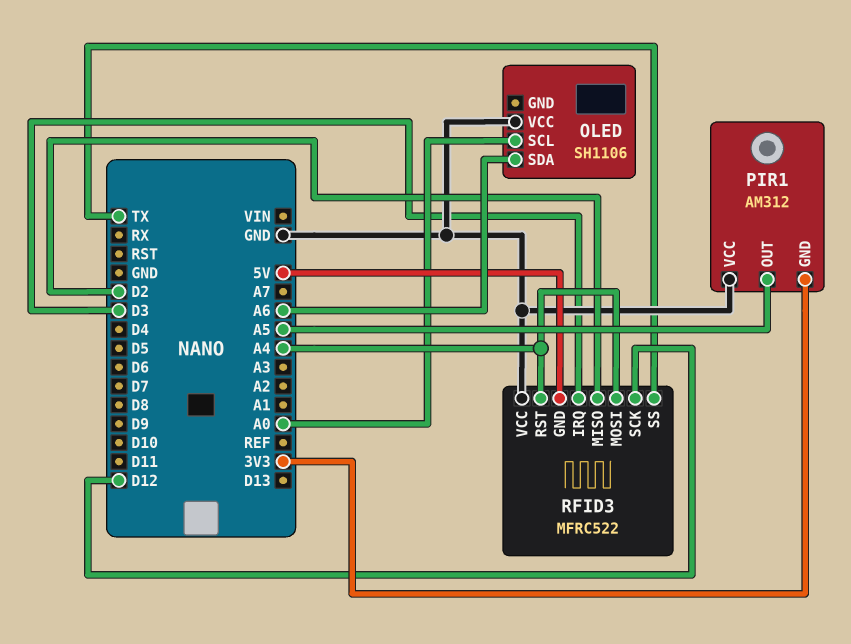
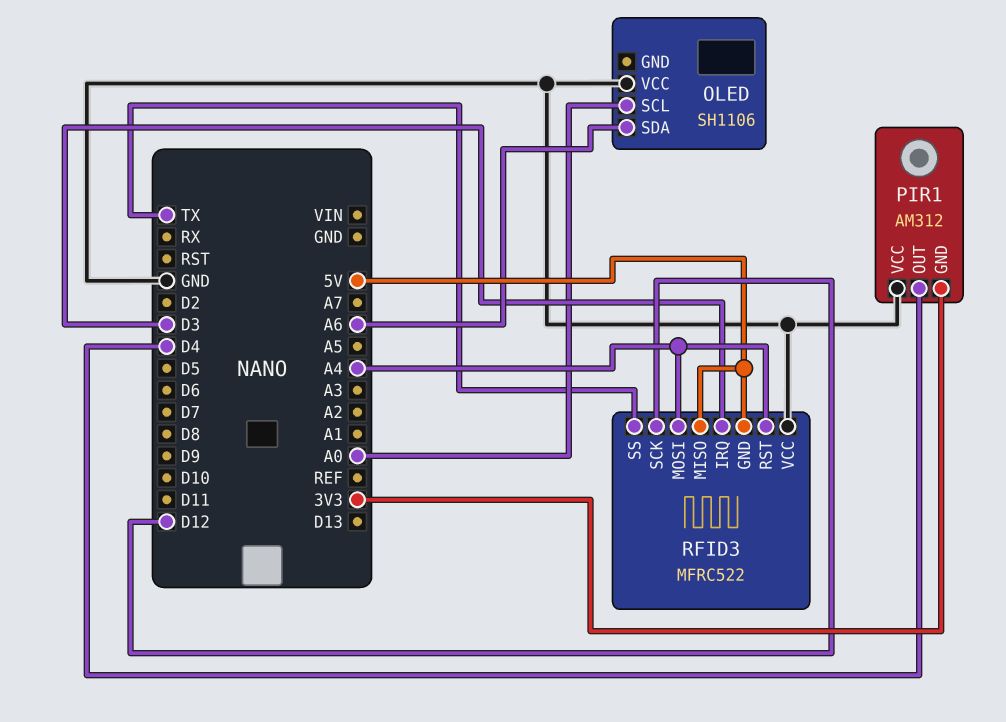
PIR1 pin OUT: A5 -> D4
RFID3 pin MISO: D2 -> 5V

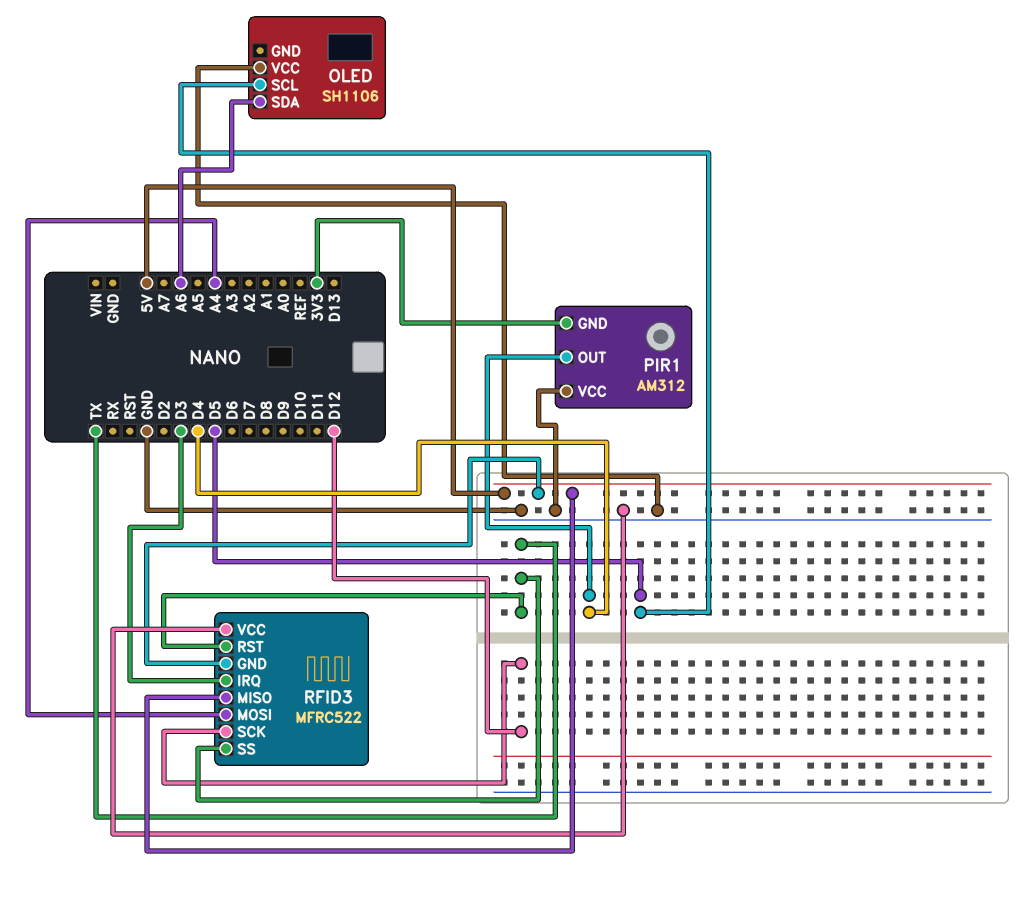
OLED pin SCL: A0 -> D5
RFID3 pin RST: A4 -> TX

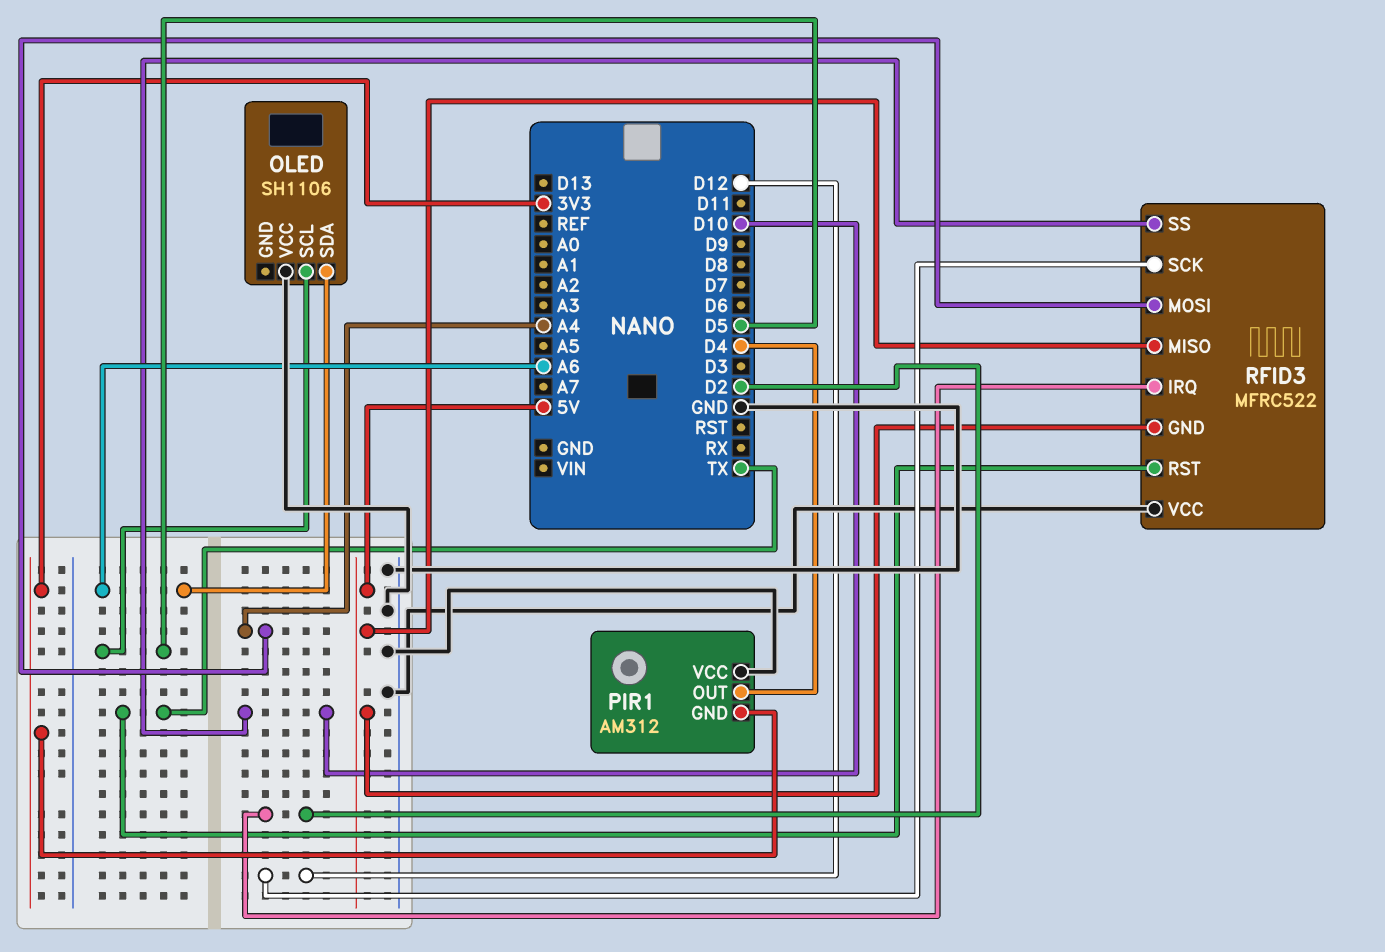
RFID3 pin IRQ: D3 -> D2
RFID3 pin SS: TX -> D10

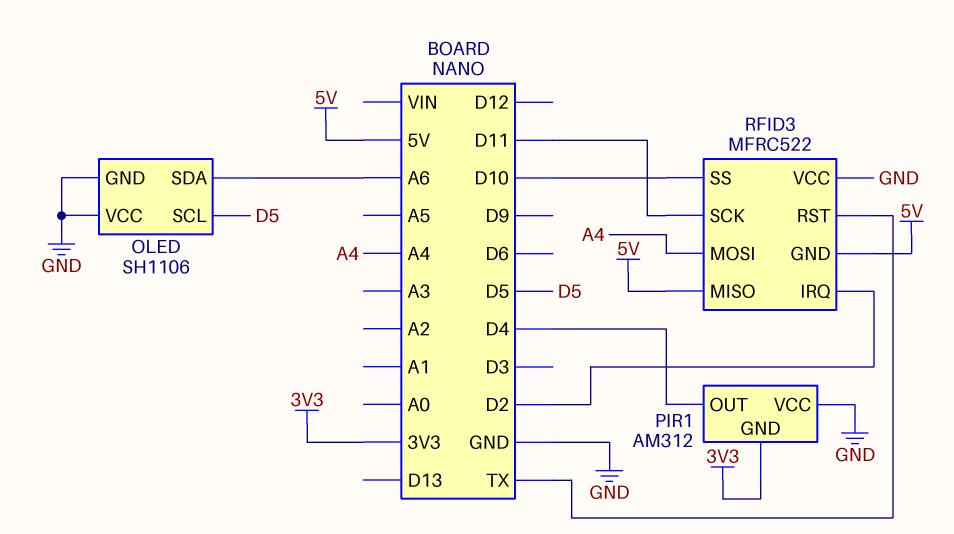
OLED pin GND: none -> GND
RFID3 pin SCK: D12 -> D11

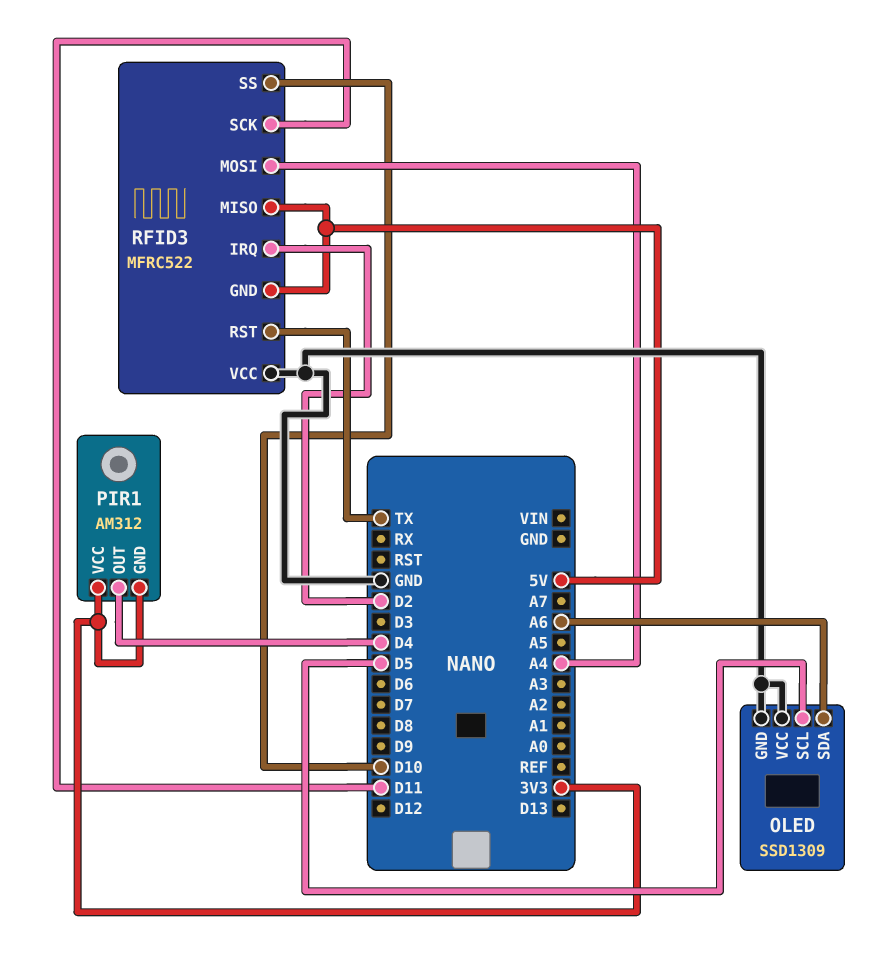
OLED: SH1106 -> SSD1309
PIR1 pin VCC: GND -> 3V3

